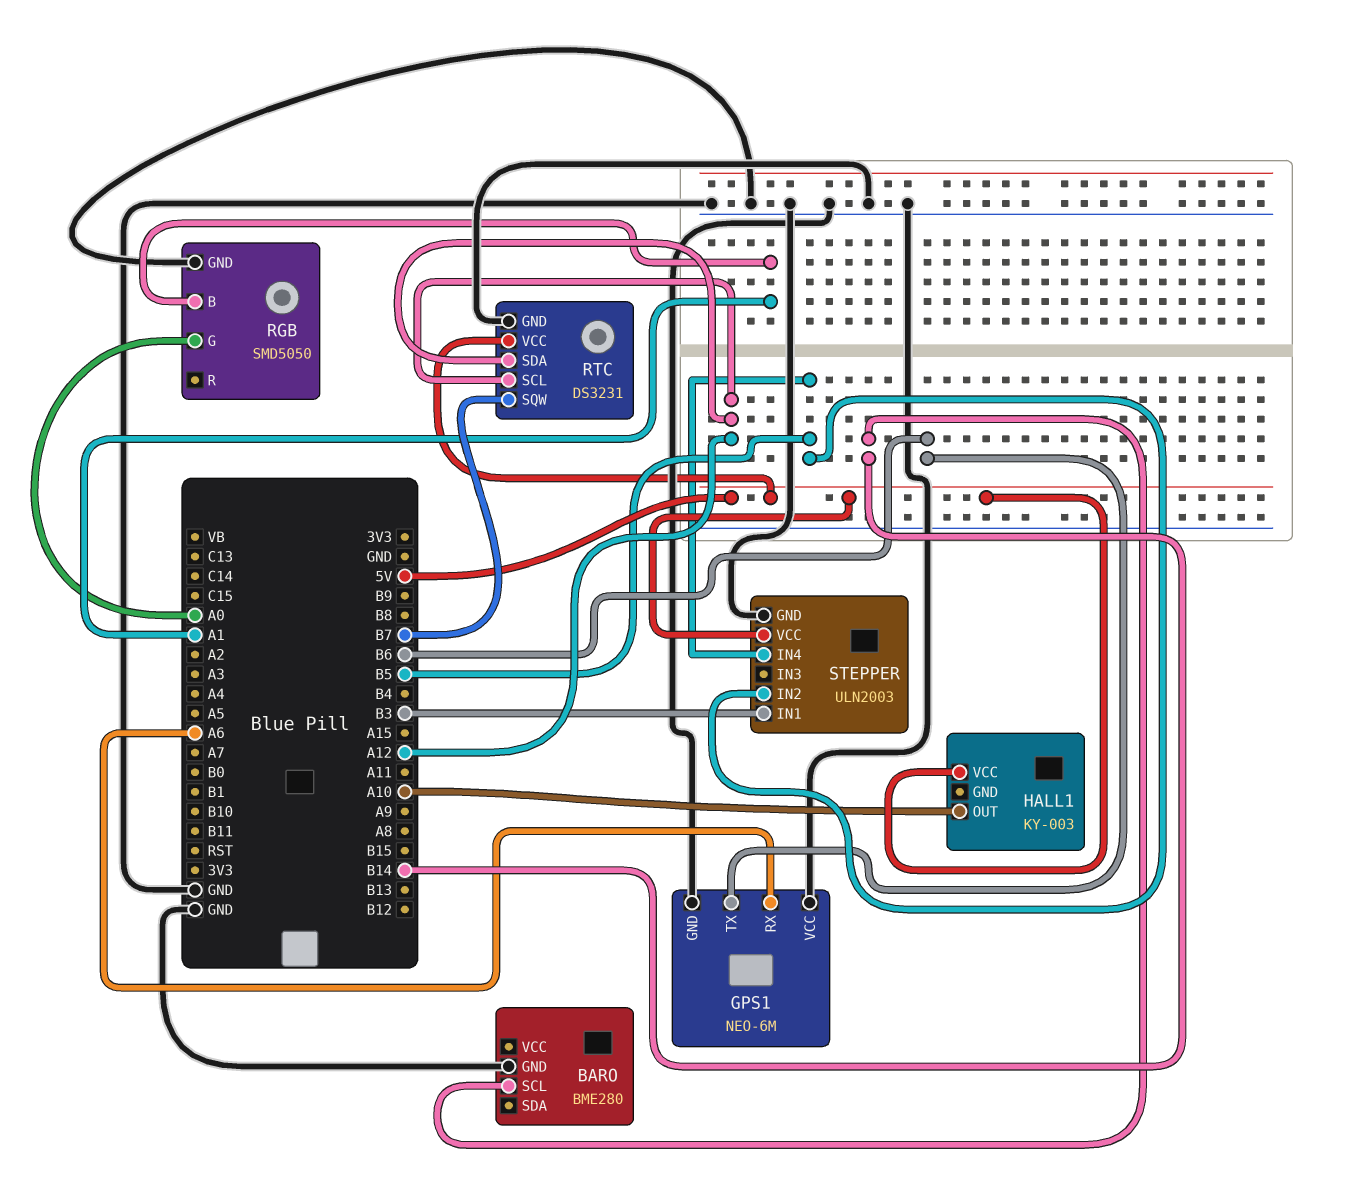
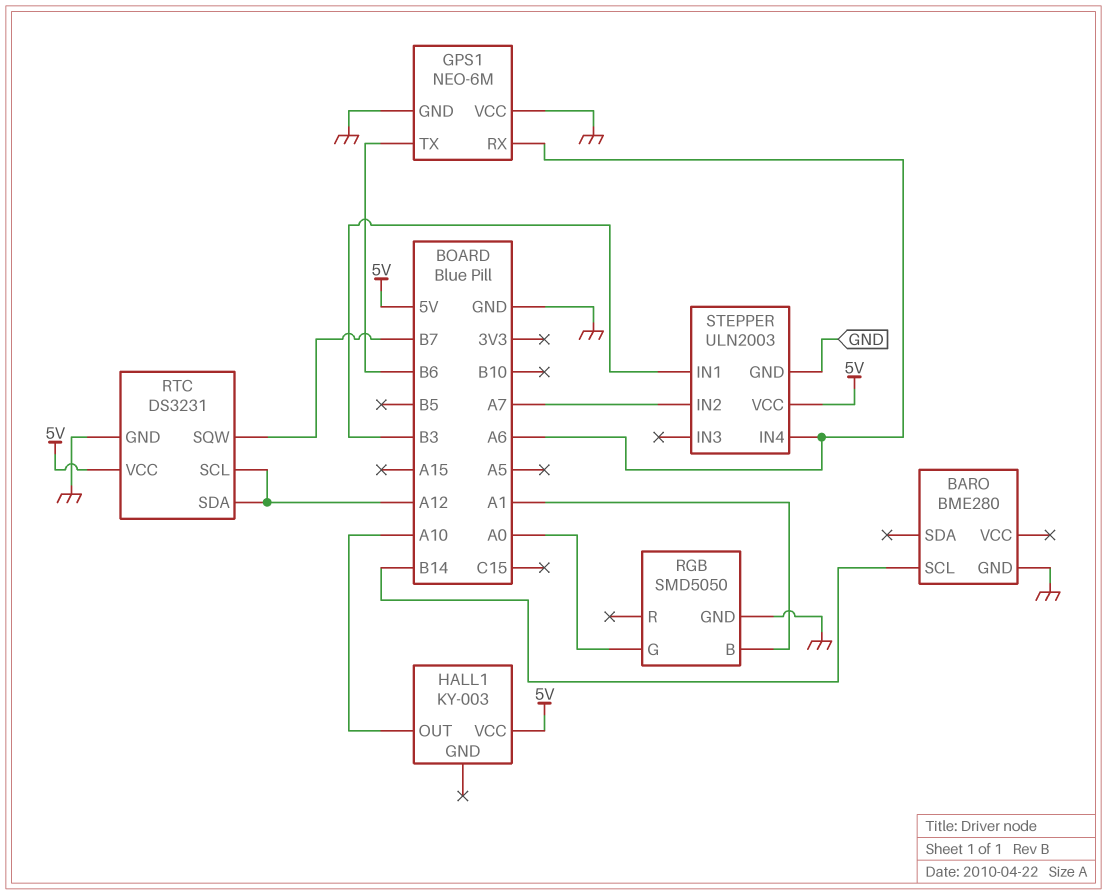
STEPPER pin IN2: B5 -> A7
STEPPER pin IN4: B5 -> A6

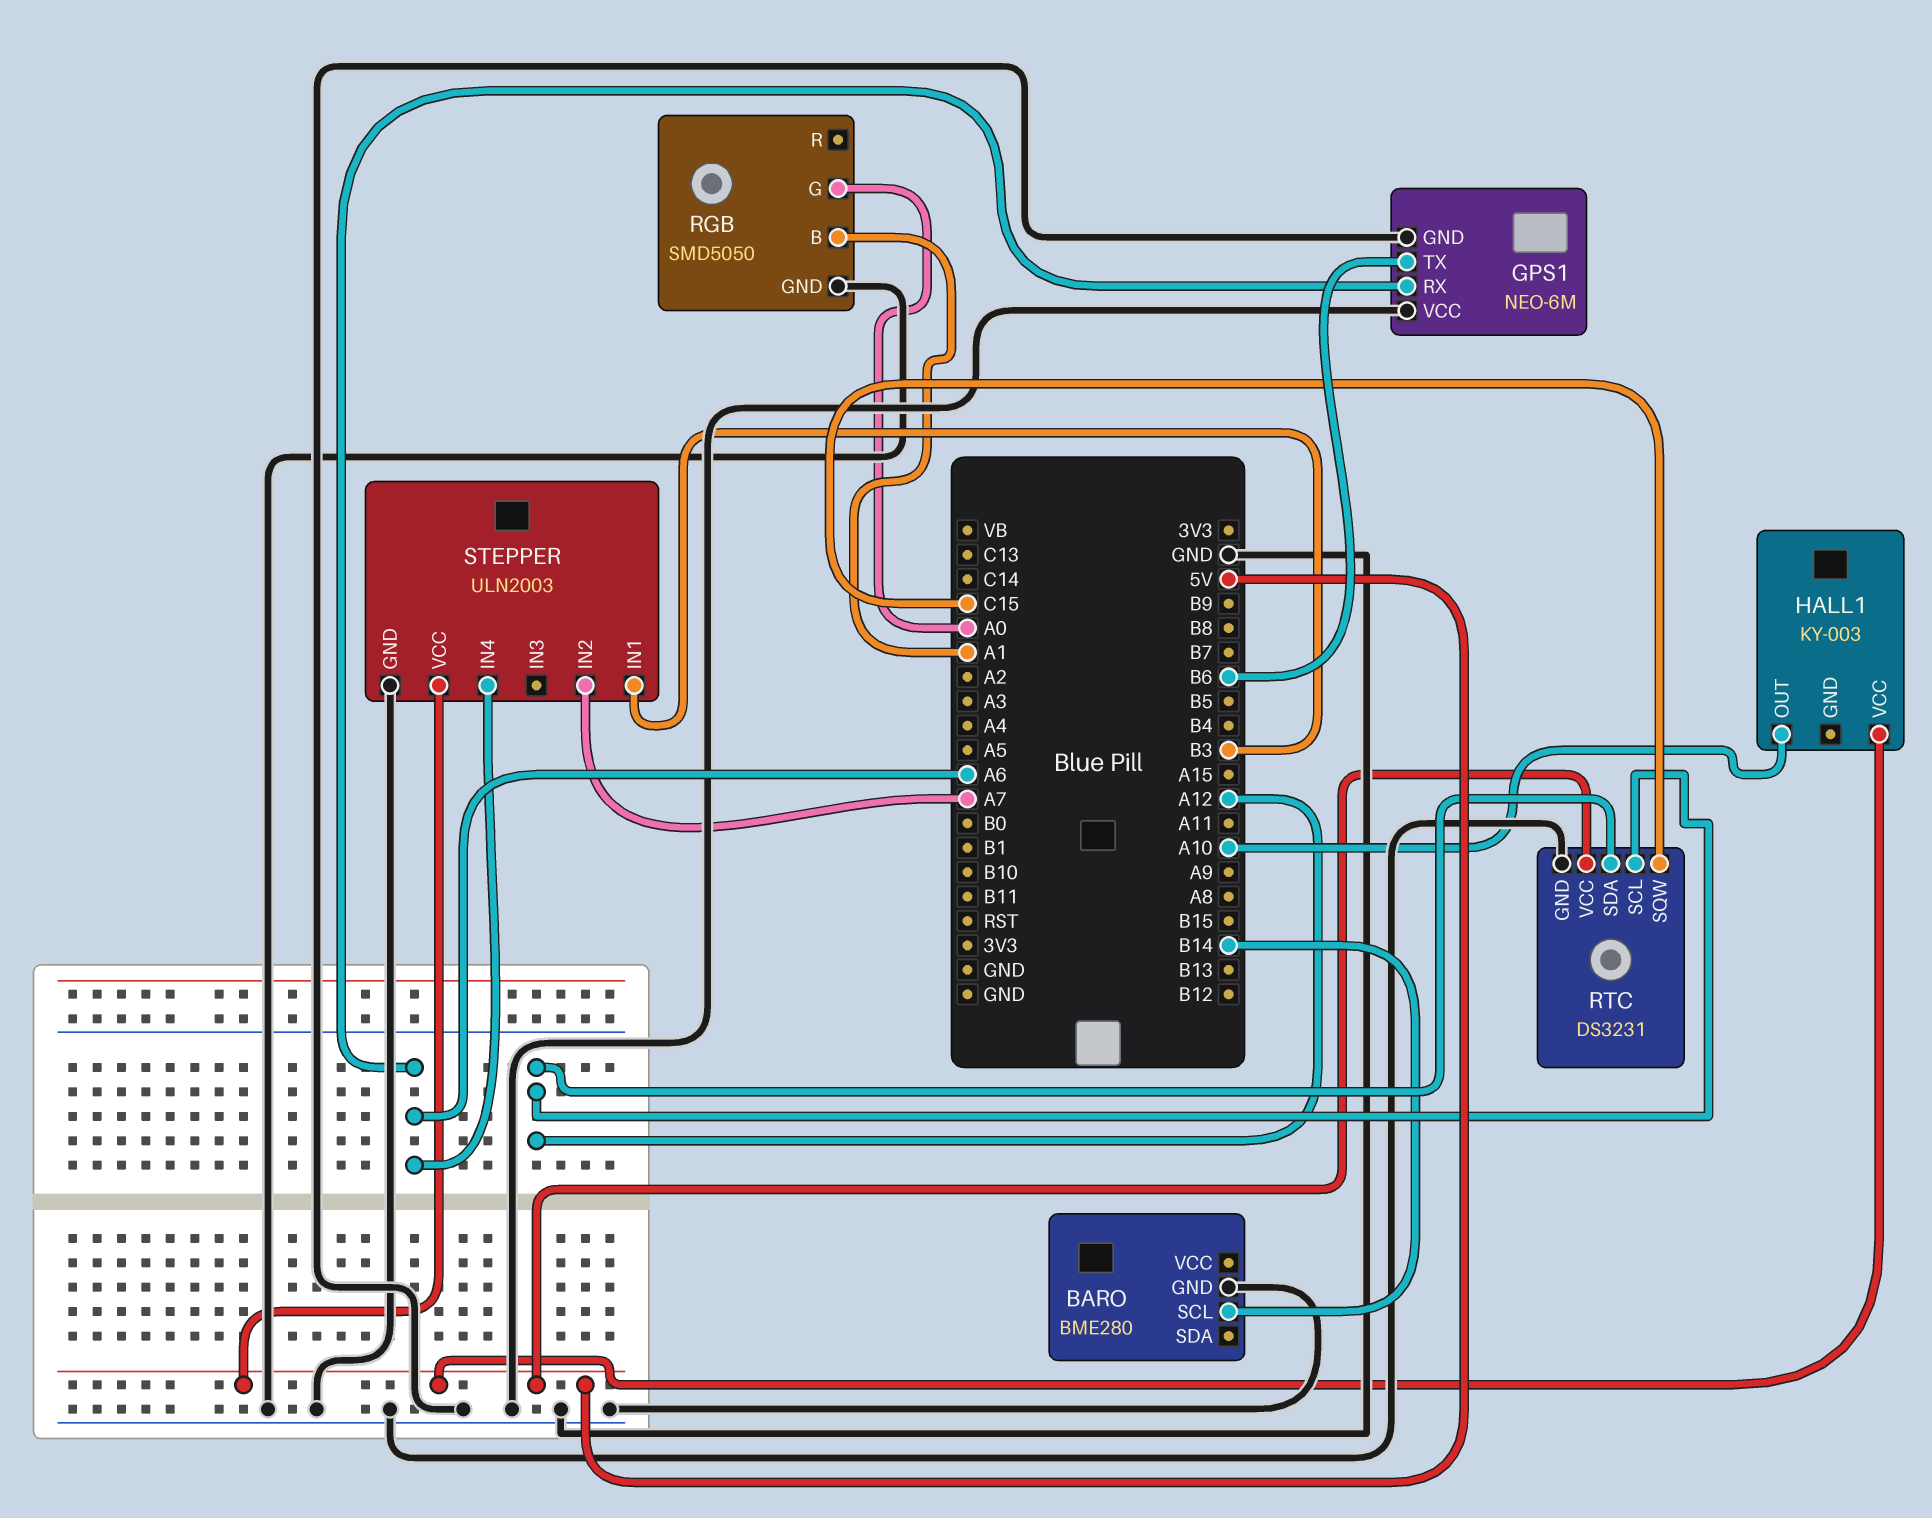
RTC pin SQW: B7 -> C15

